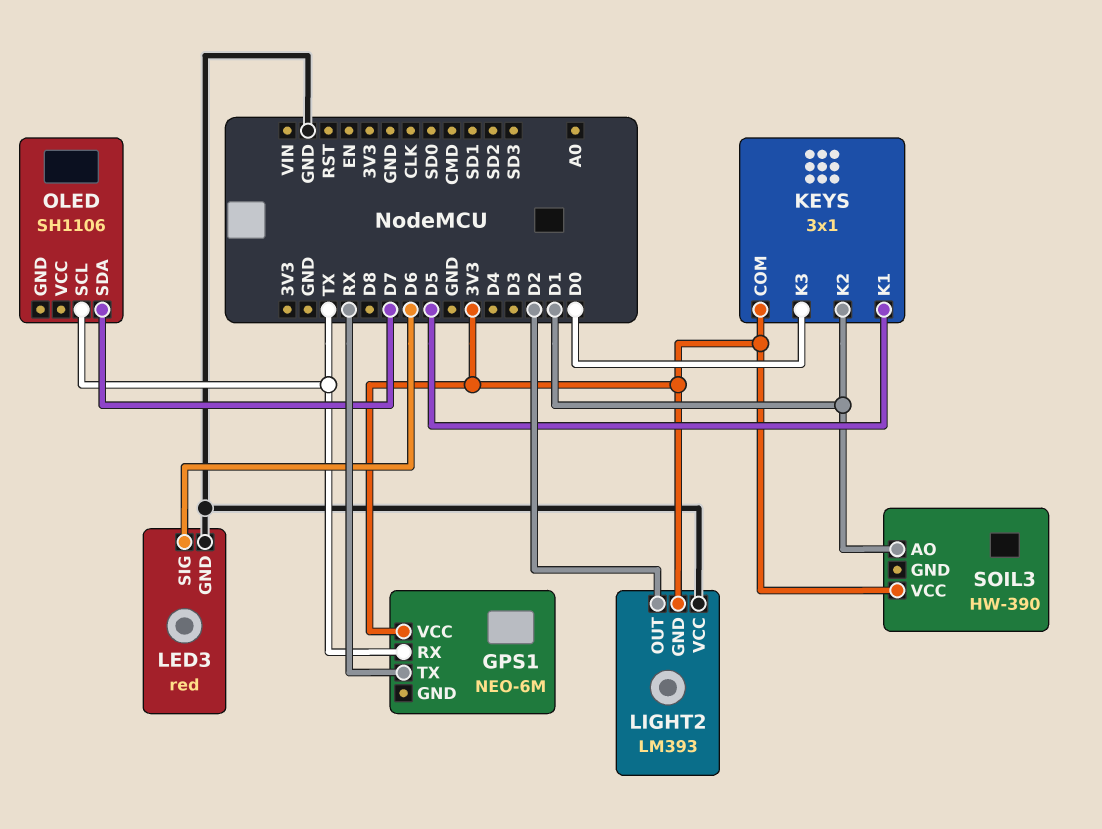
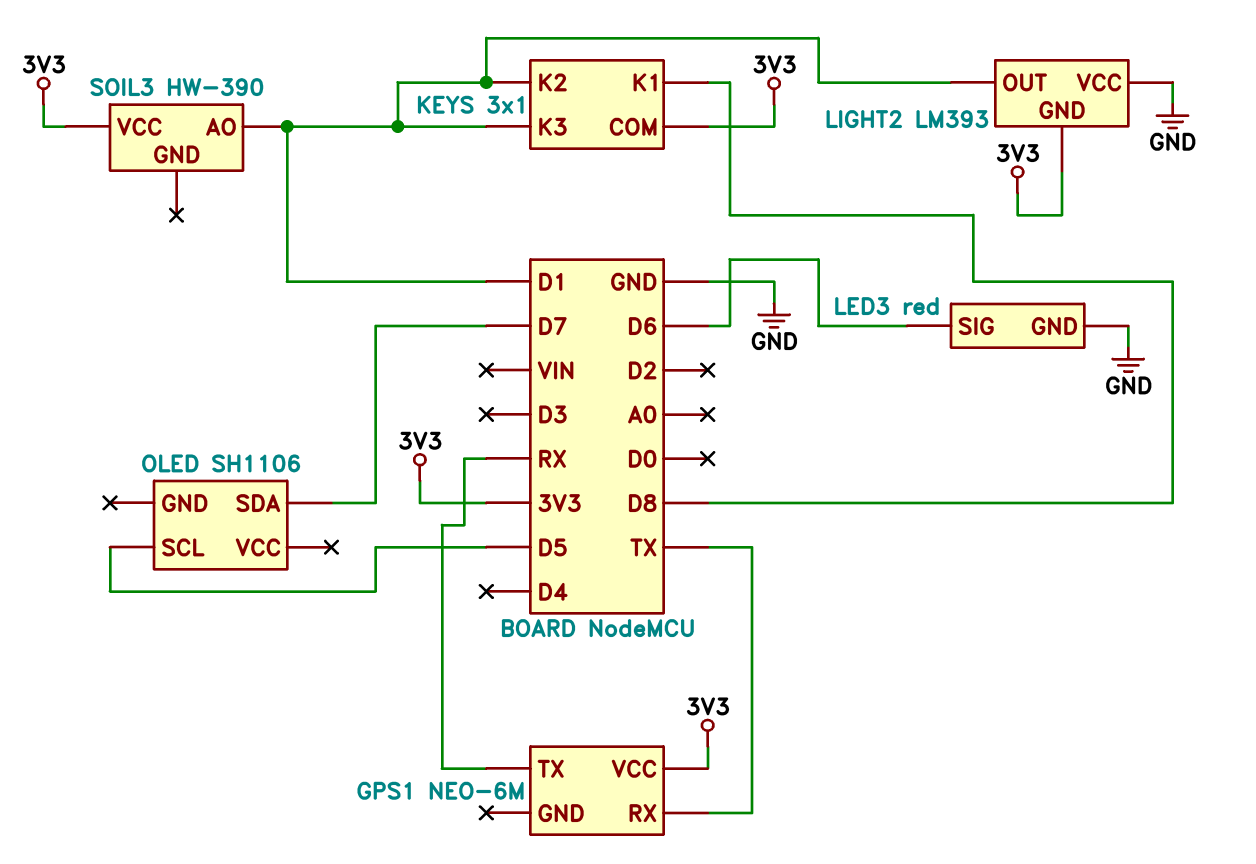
KEYS pin K1: D5 -> D8
KEYS pin K3: D0 -> D1
LIGHT2 pin OUT: D2 -> D1
OLED pin SCL: TX -> D5

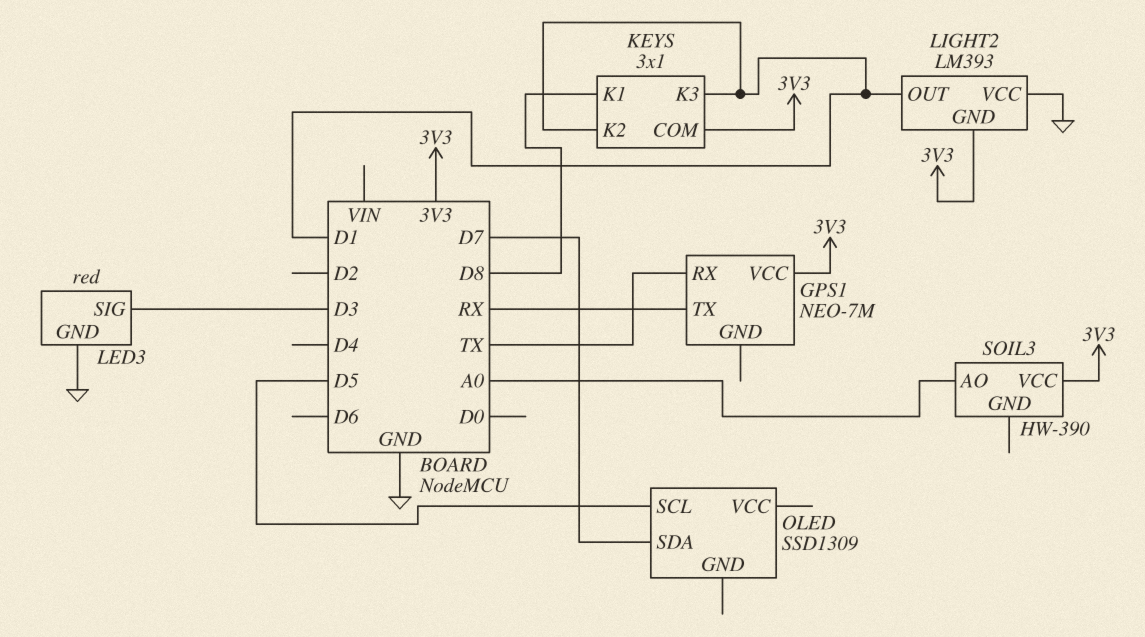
GPS1: NEO-6M -> NEO-7M
LED3 pin SIG: D6 -> D3
OLED: SH1106 -> SSD1309
SOIL3 pin AO: D1 -> A0

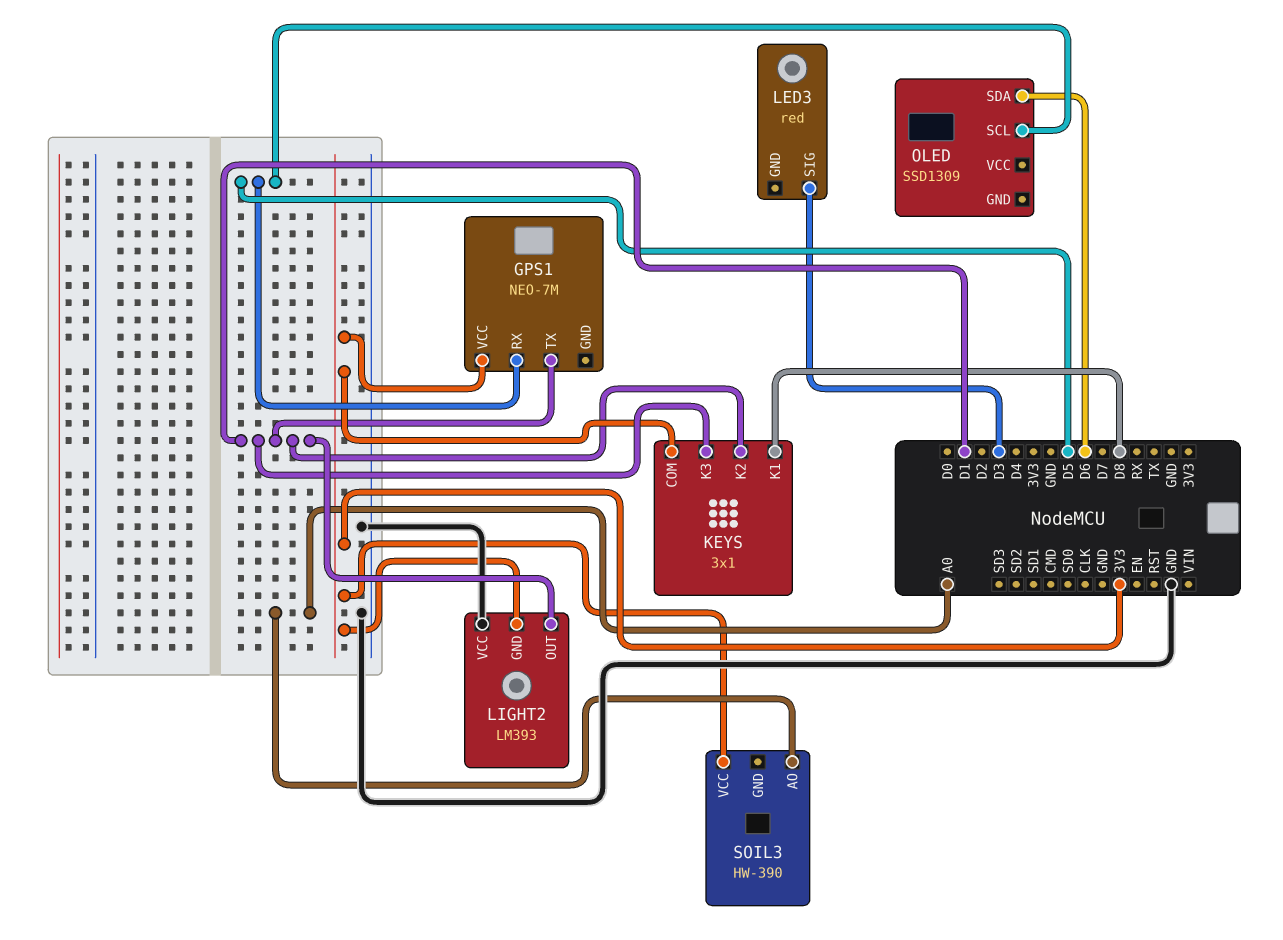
GPS1 pin RX: TX -> D5
GPS1 pin TX: RX -> D1
LED3 pin GND: GND -> none
OLED pin SDA: D7 -> D6

